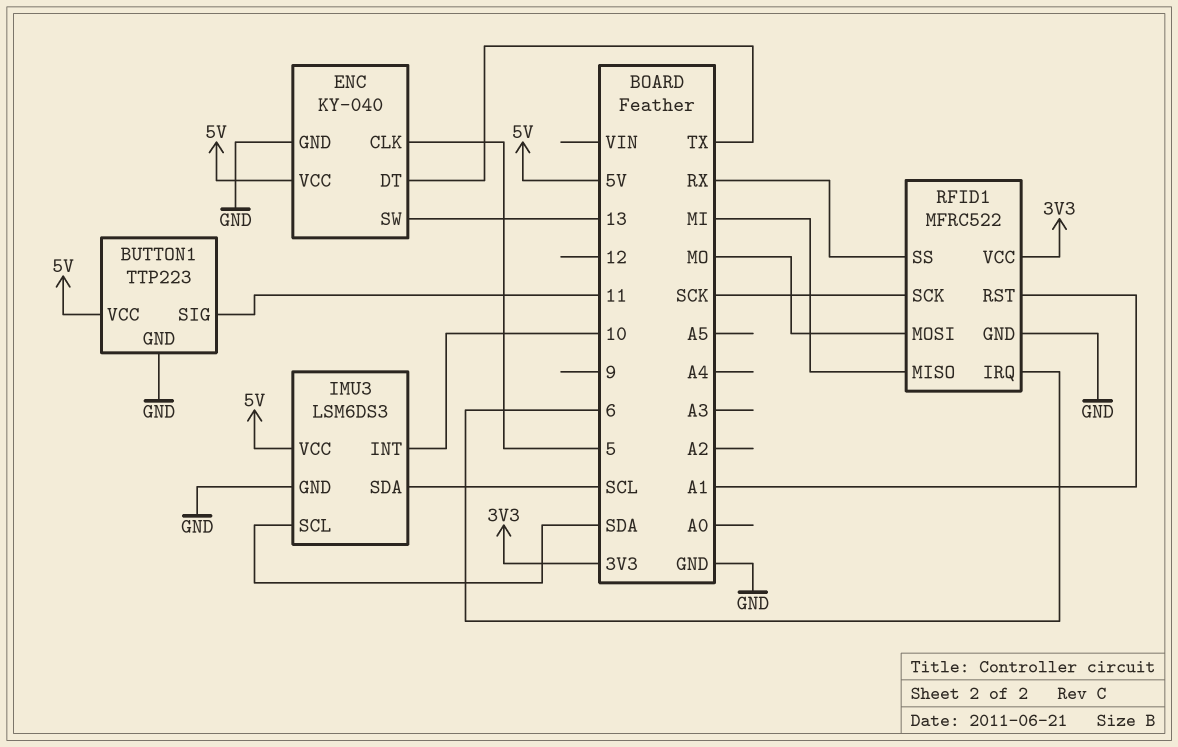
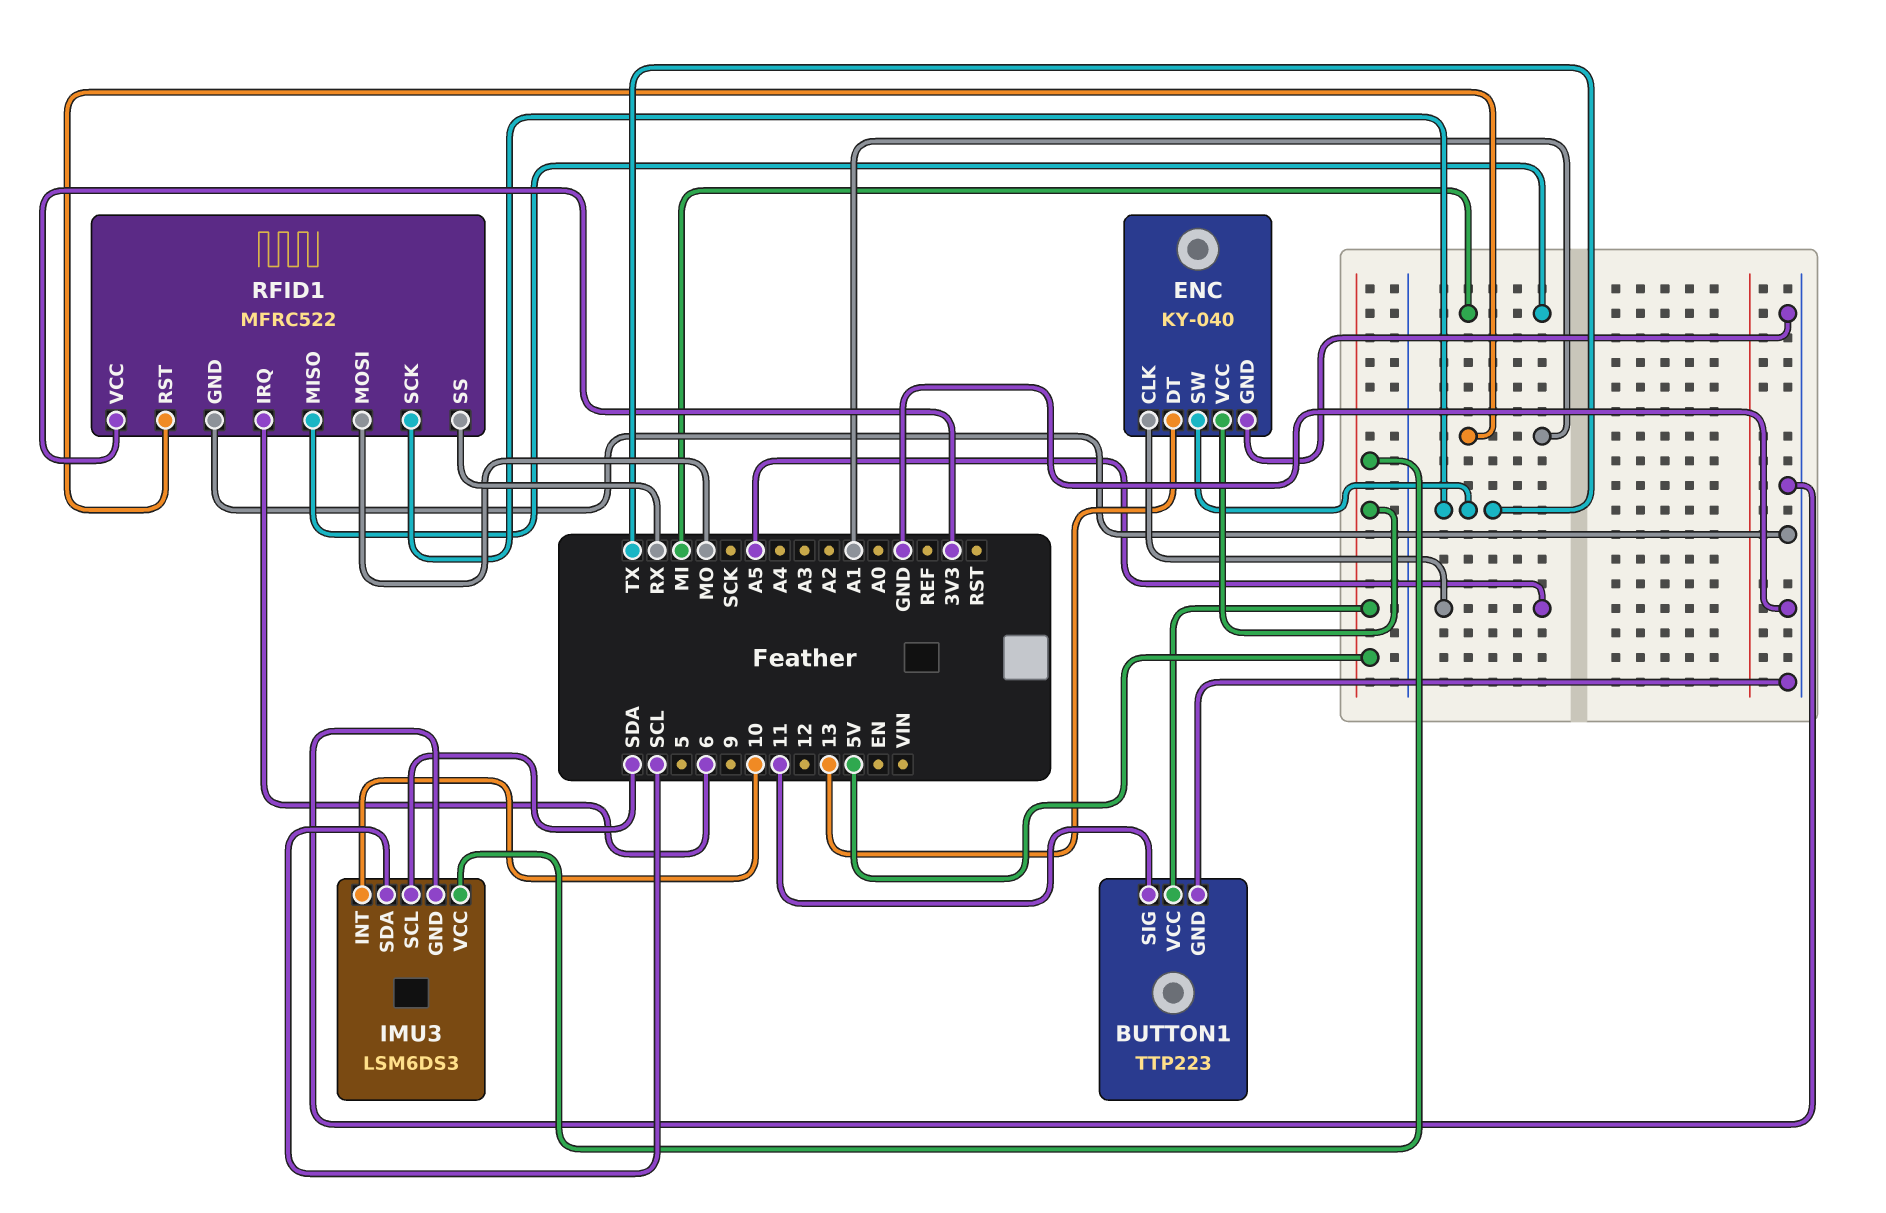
ENC pin CLK: 5 -> A5
ENC pin DT: TX -> 13
ENC pin SW: 13 -> TX
RFID1 pin SCK: SCK -> TX

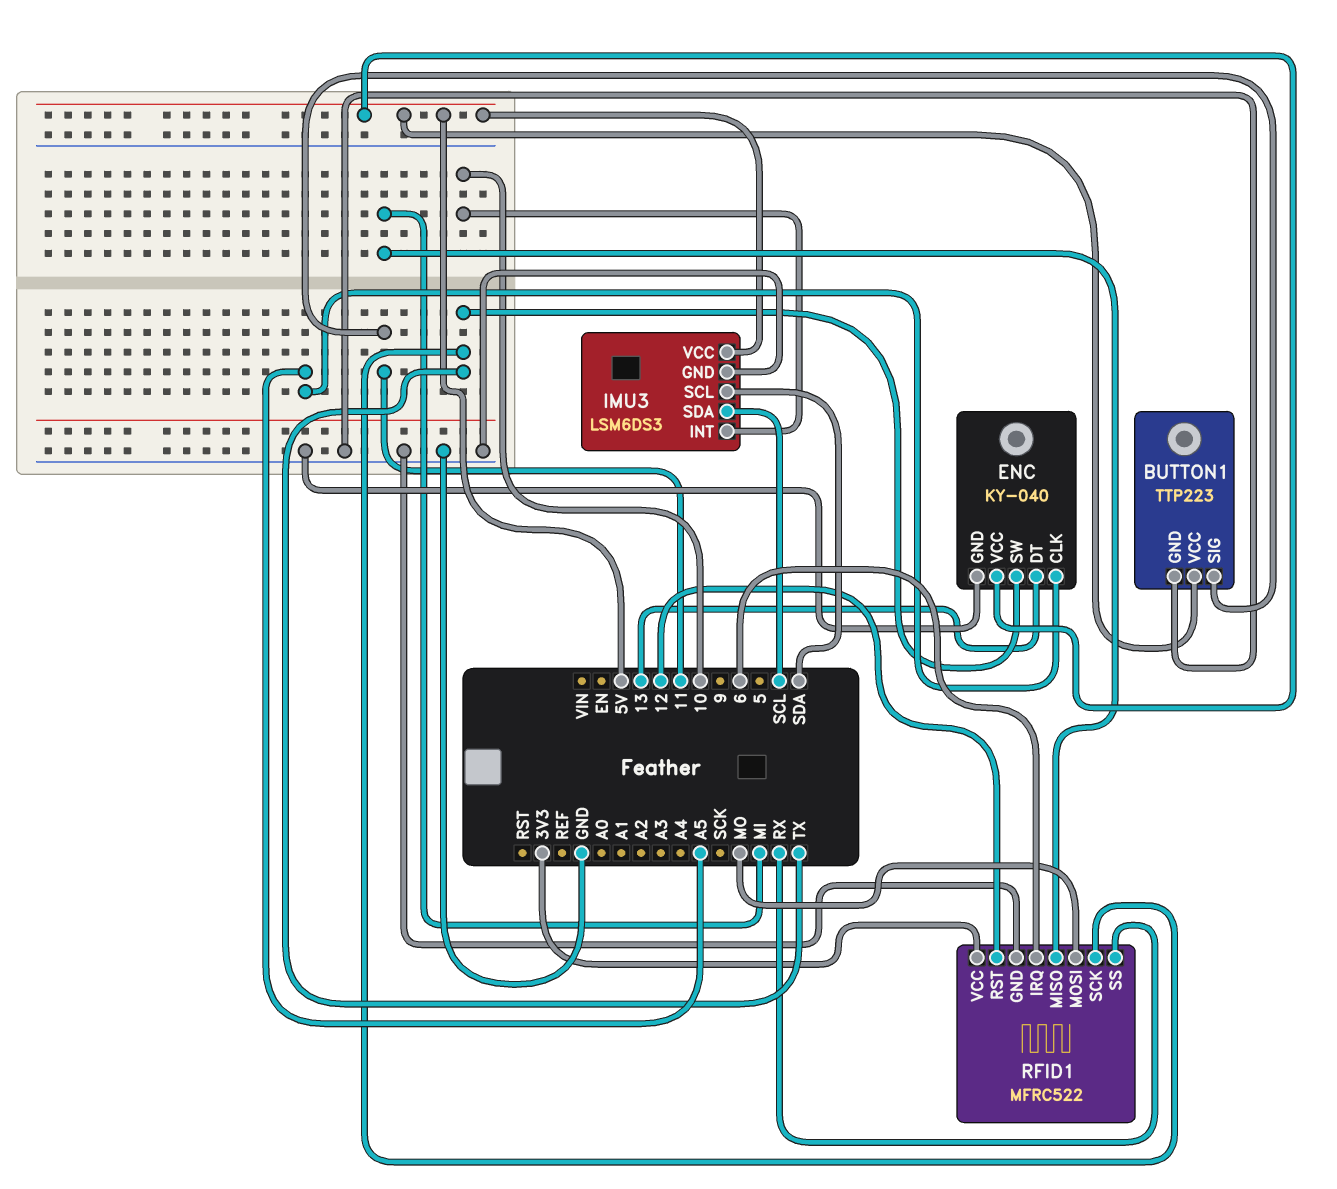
RFID1 pin RST: A1 -> 12

